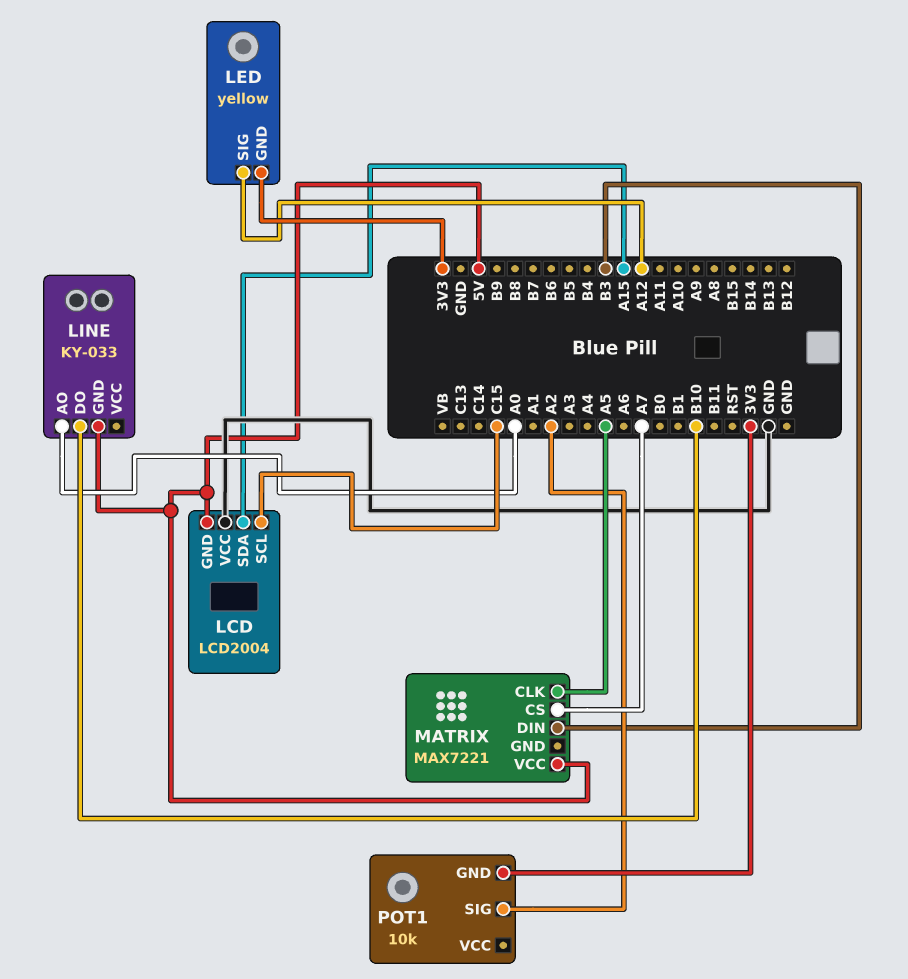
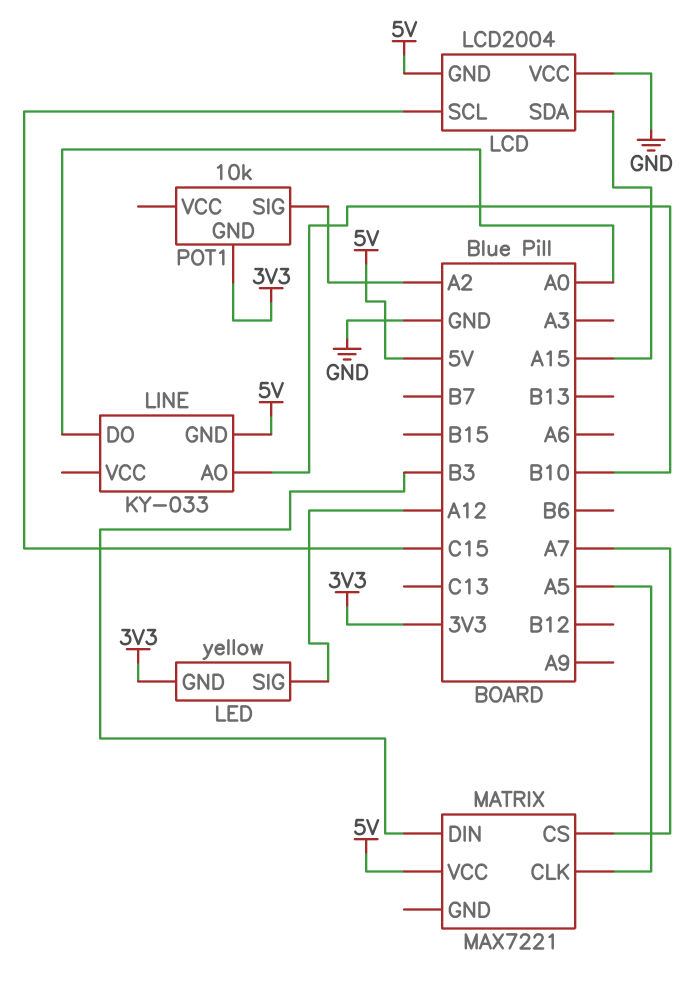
LINE pin AO: A0 -> B10
LINE pin DO: B10 -> A0

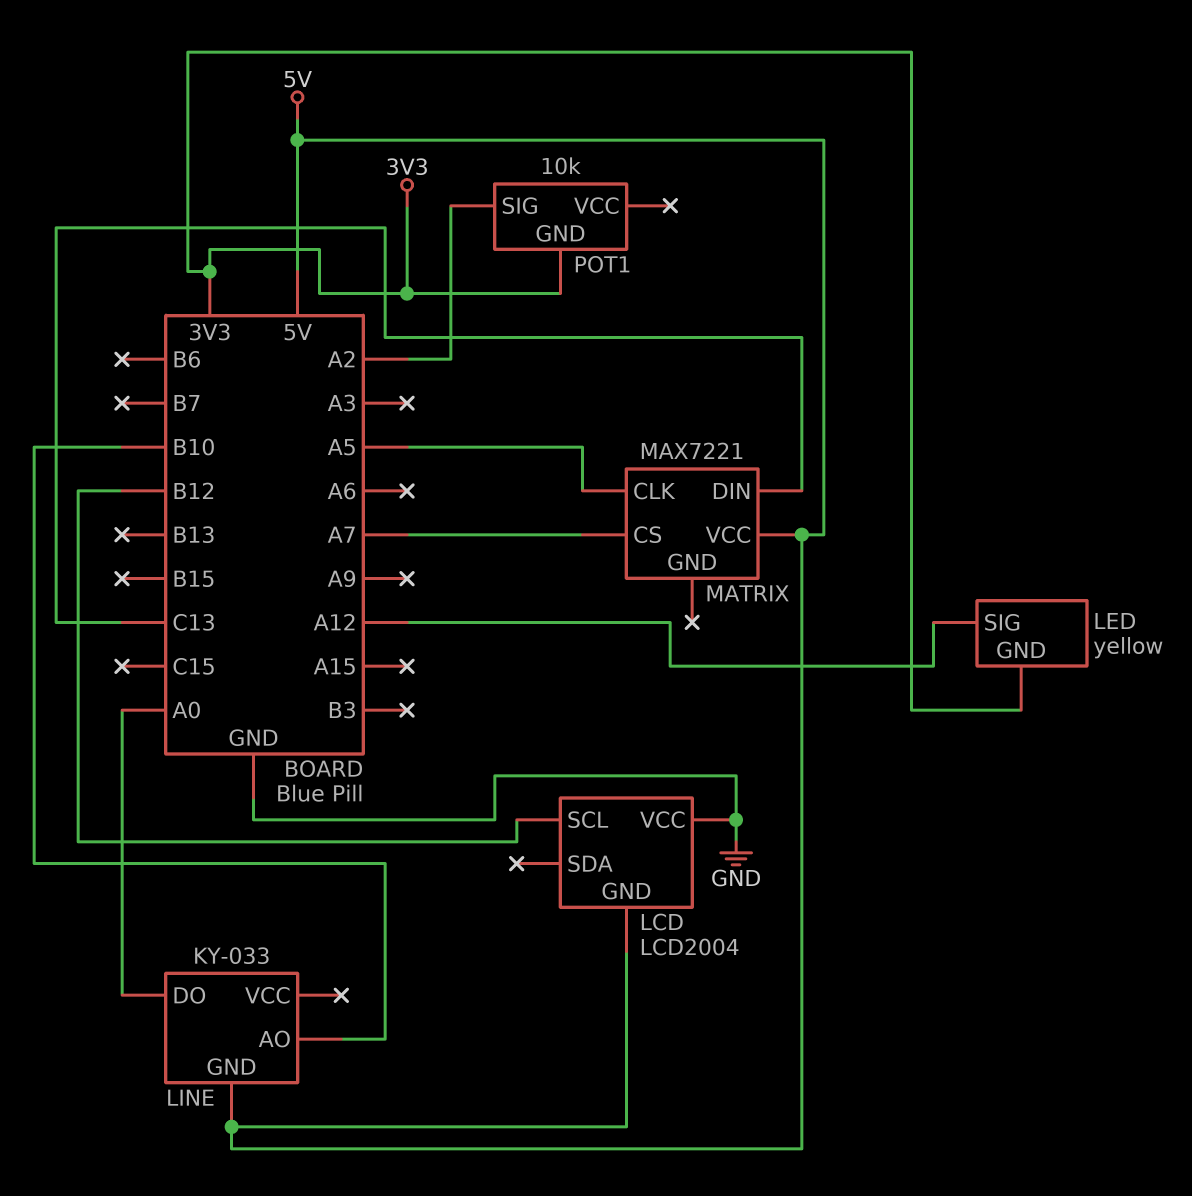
LCD pin SCL: C15 -> B12
LCD pin SDA: A15 -> none
MATRIX pin DIN: B3 -> C13

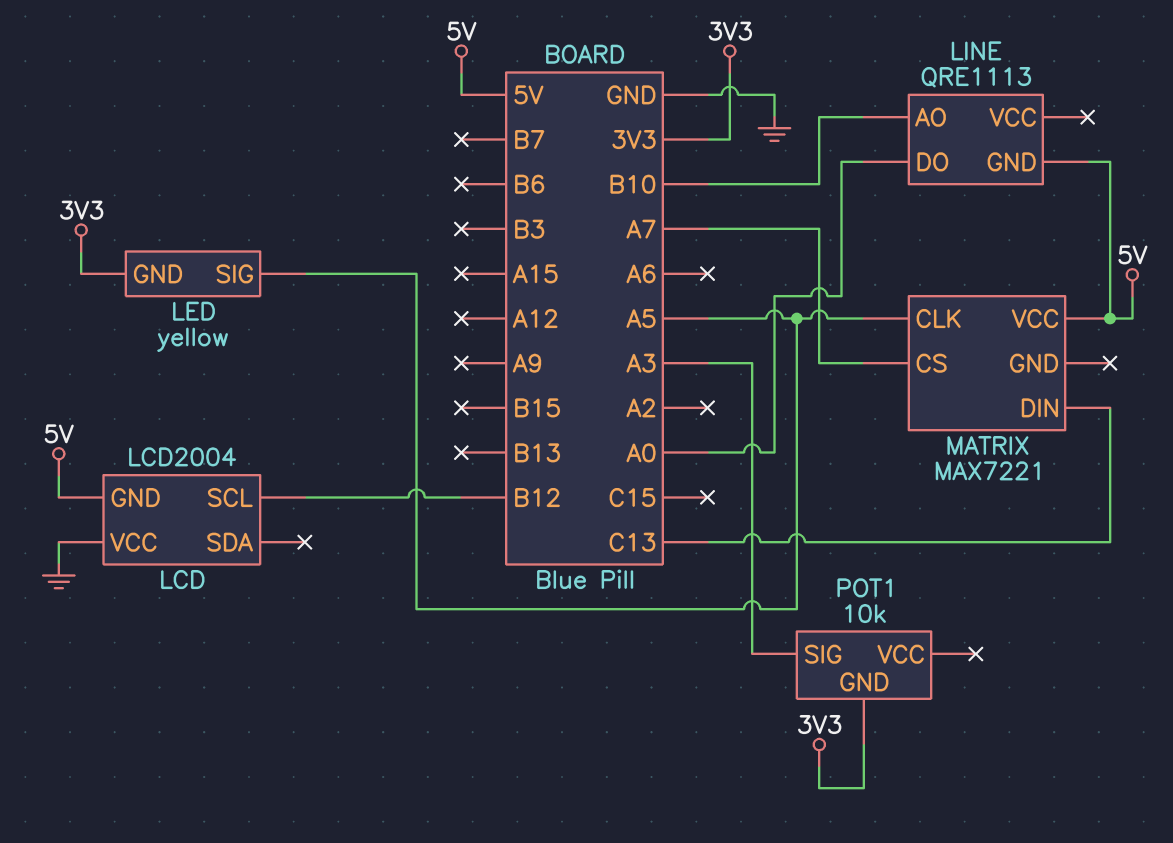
LED pin SIG: A12 -> A5
LINE: KY-033 -> QRE1113
POT1 pin SIG: A2 -> A3

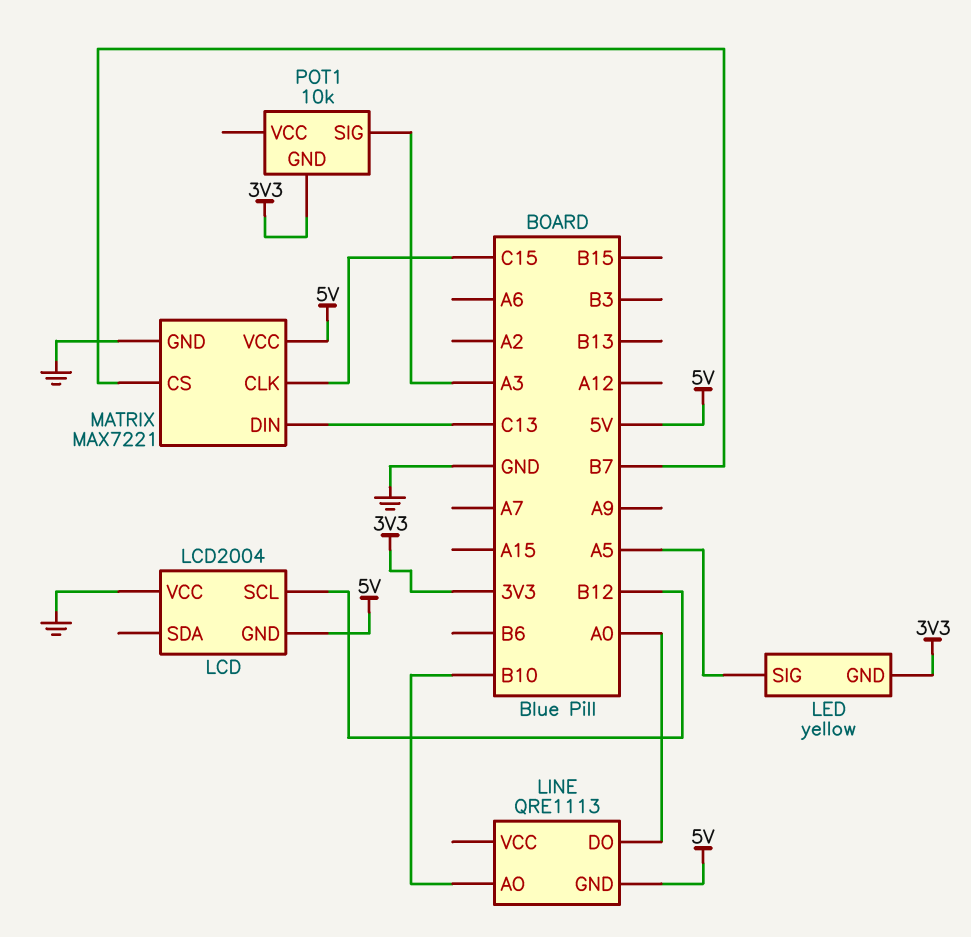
MATRIX pin CLK: A5 -> C15
MATRIX pin CS: A7 -> B7
MATRIX pin GND: none -> GND

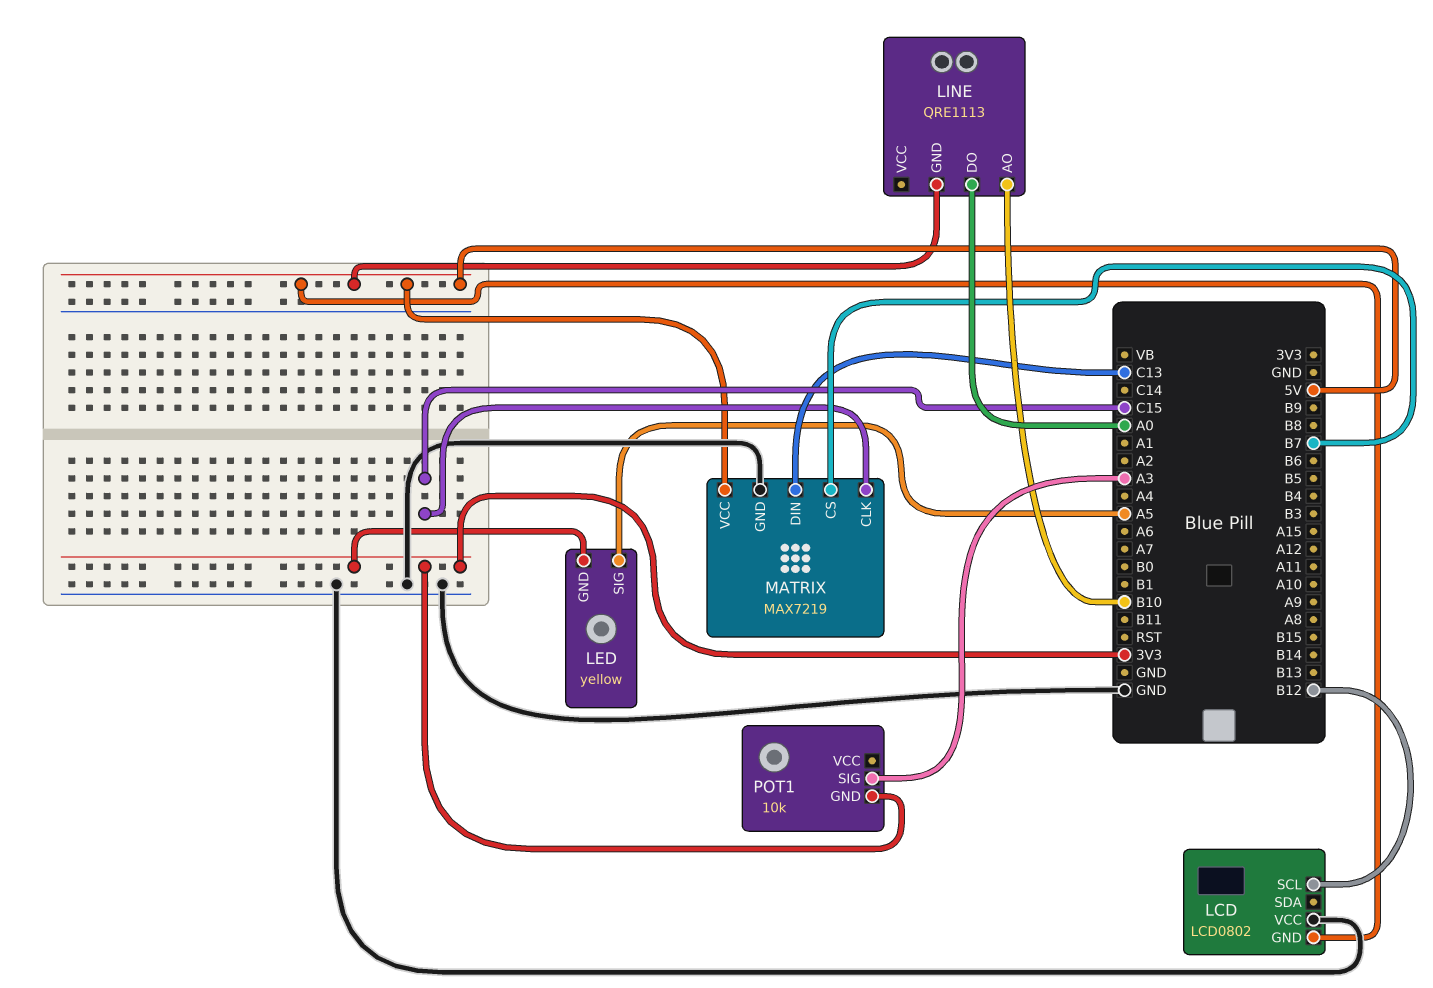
LCD: LCD2004 -> LCD0802
MATRIX: MAX7221 -> MAX7219

